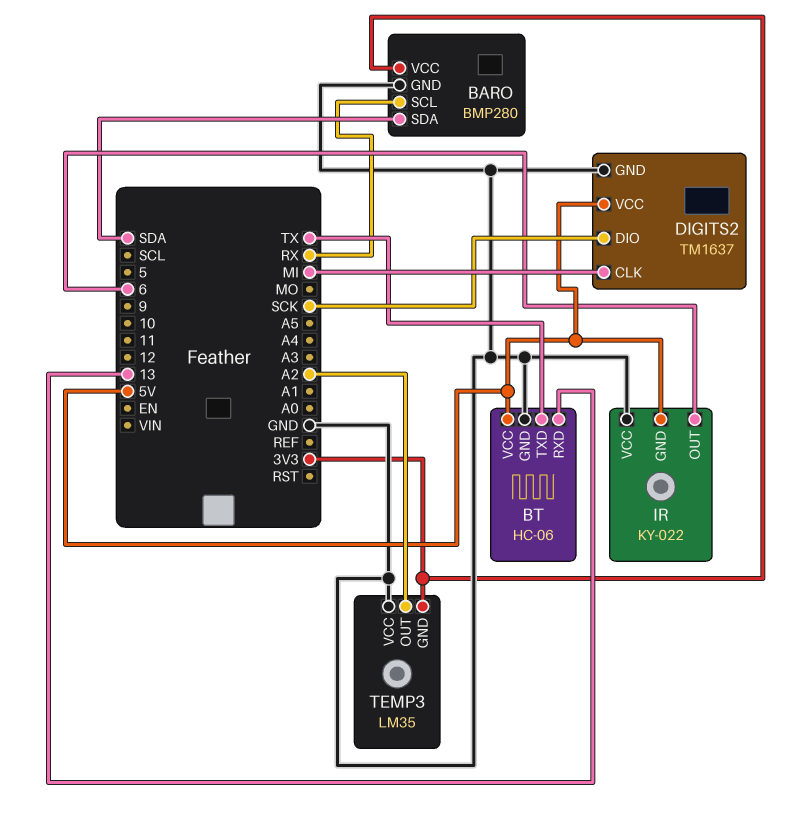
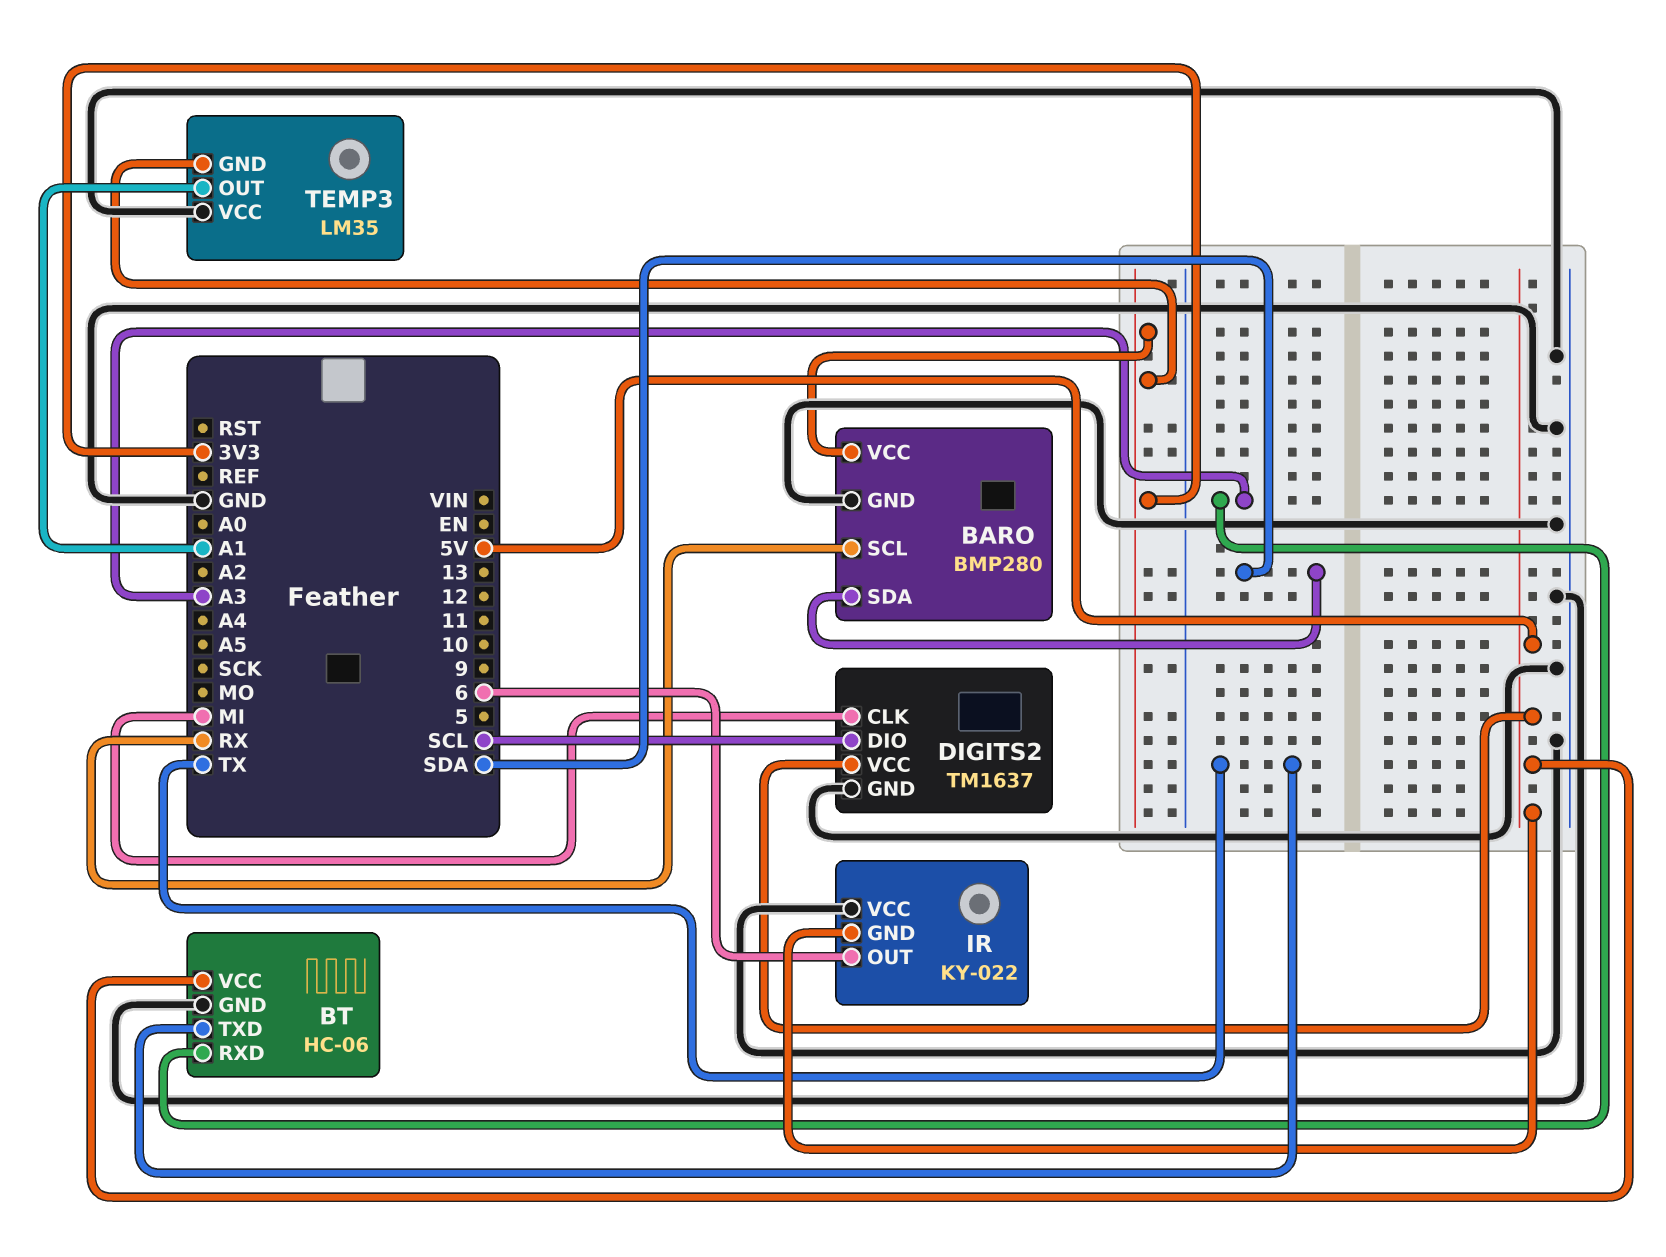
BT pin RXD: 13 -> A3
DIGITS2 pin DIO: SCK -> SCL
TEMP3 pin OUT: A2 -> A1

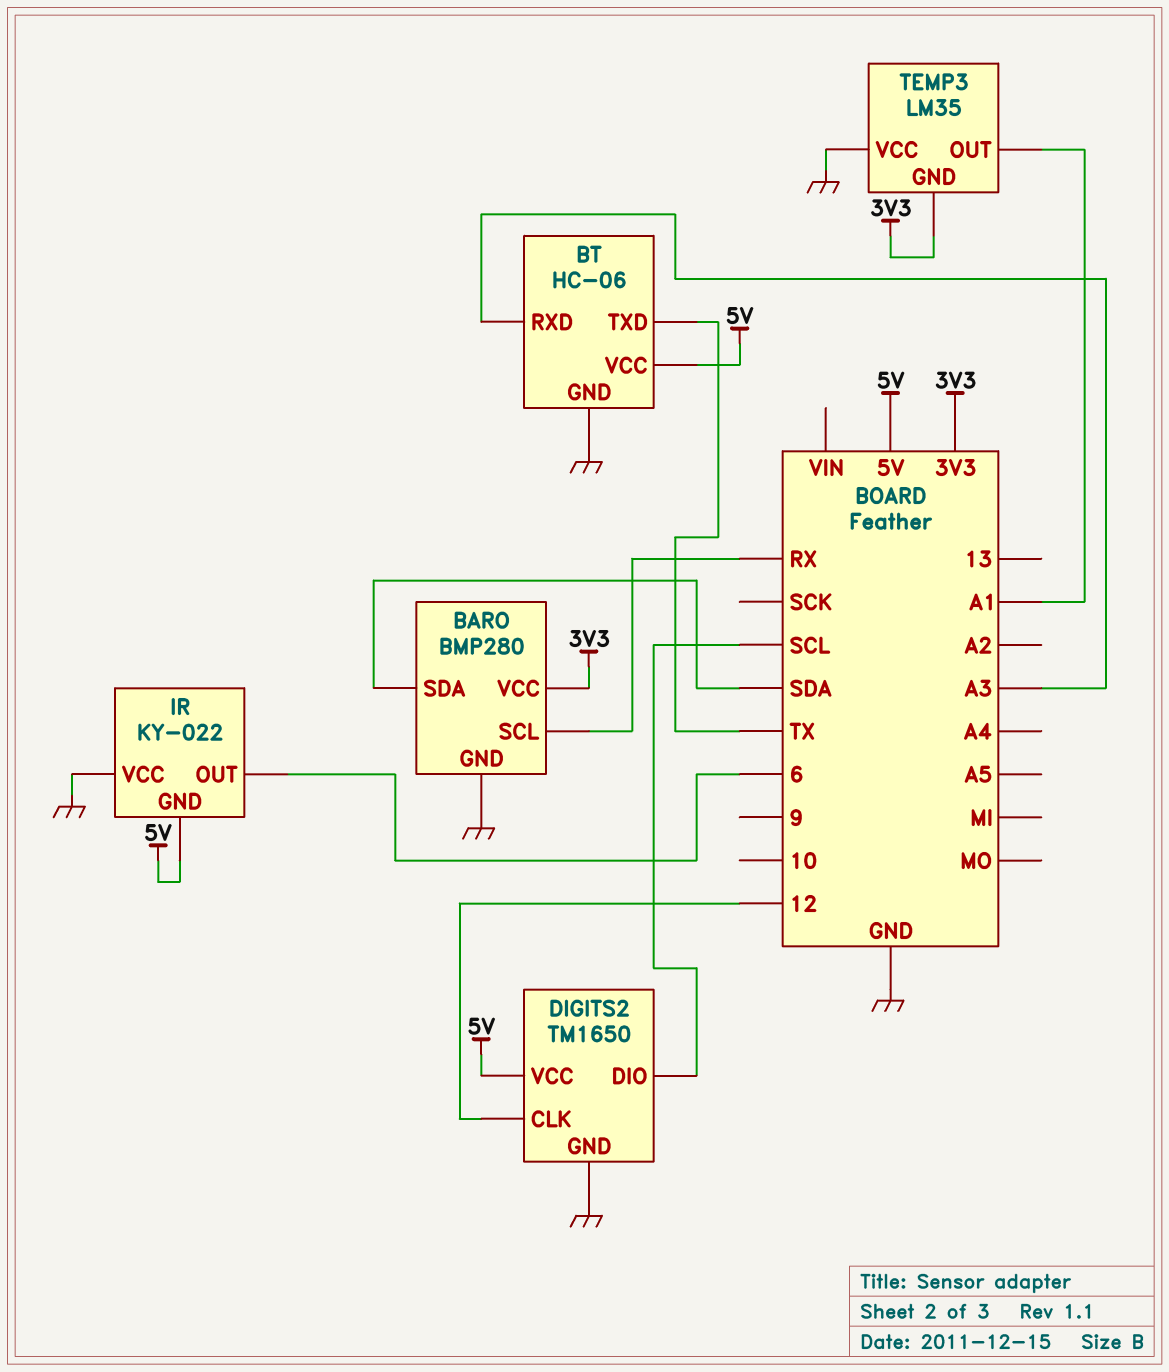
DIGITS2: TM1637 -> TM1650
DIGITS2 pin CLK: MI -> 12

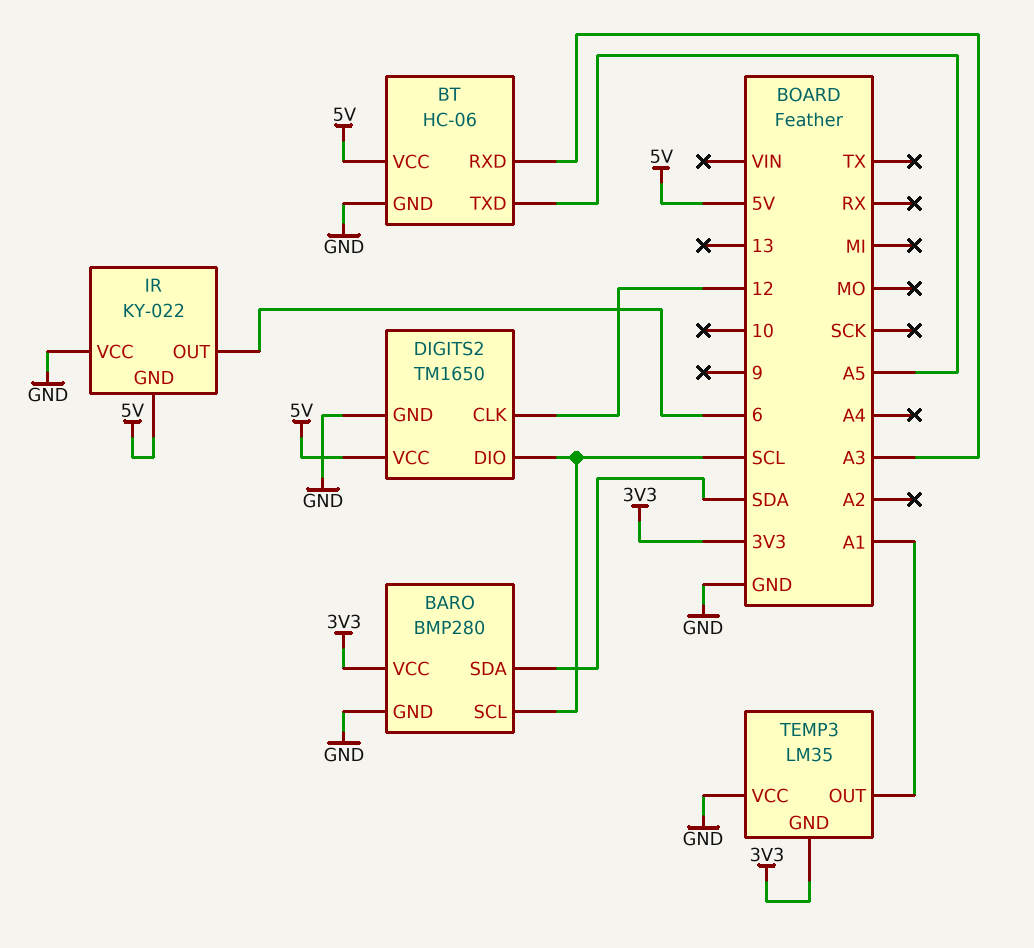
BARO pin SCL: RX -> SCL
BT pin TXD: TX -> A5

